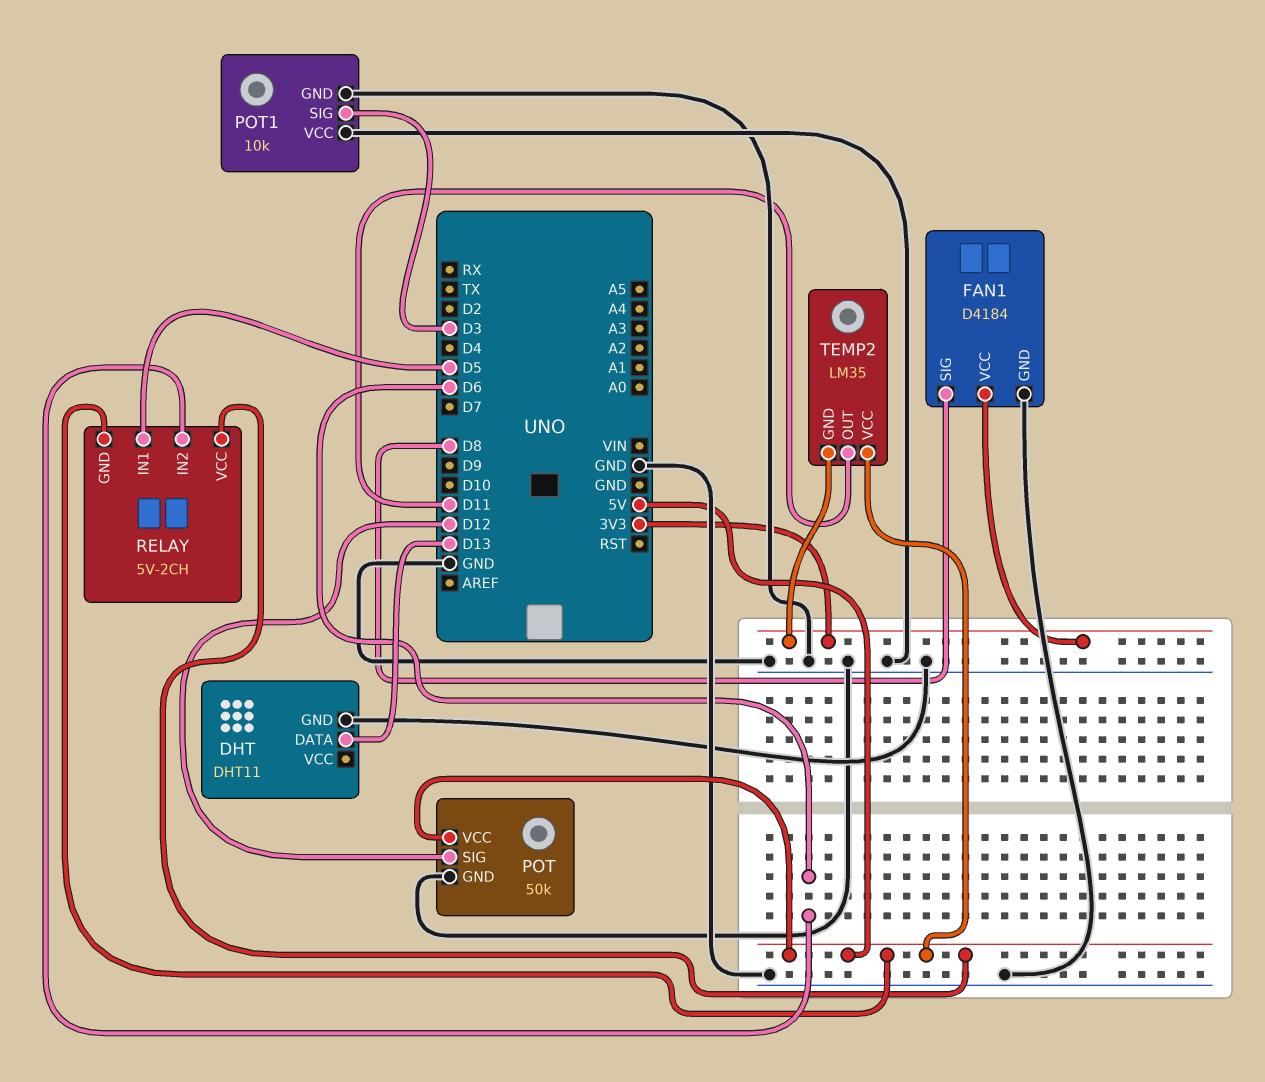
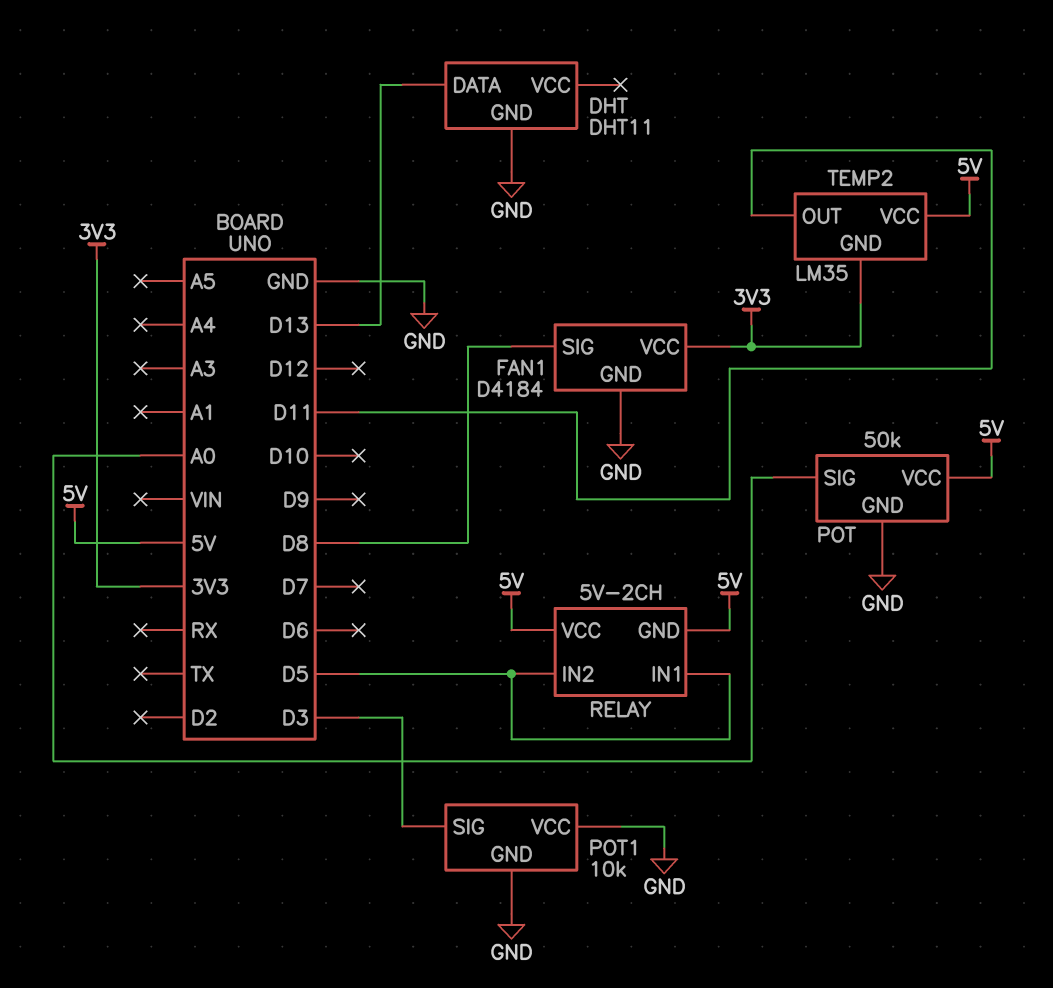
POT pin SIG: D12 -> A0
RELAY pin IN2: D6 -> D5

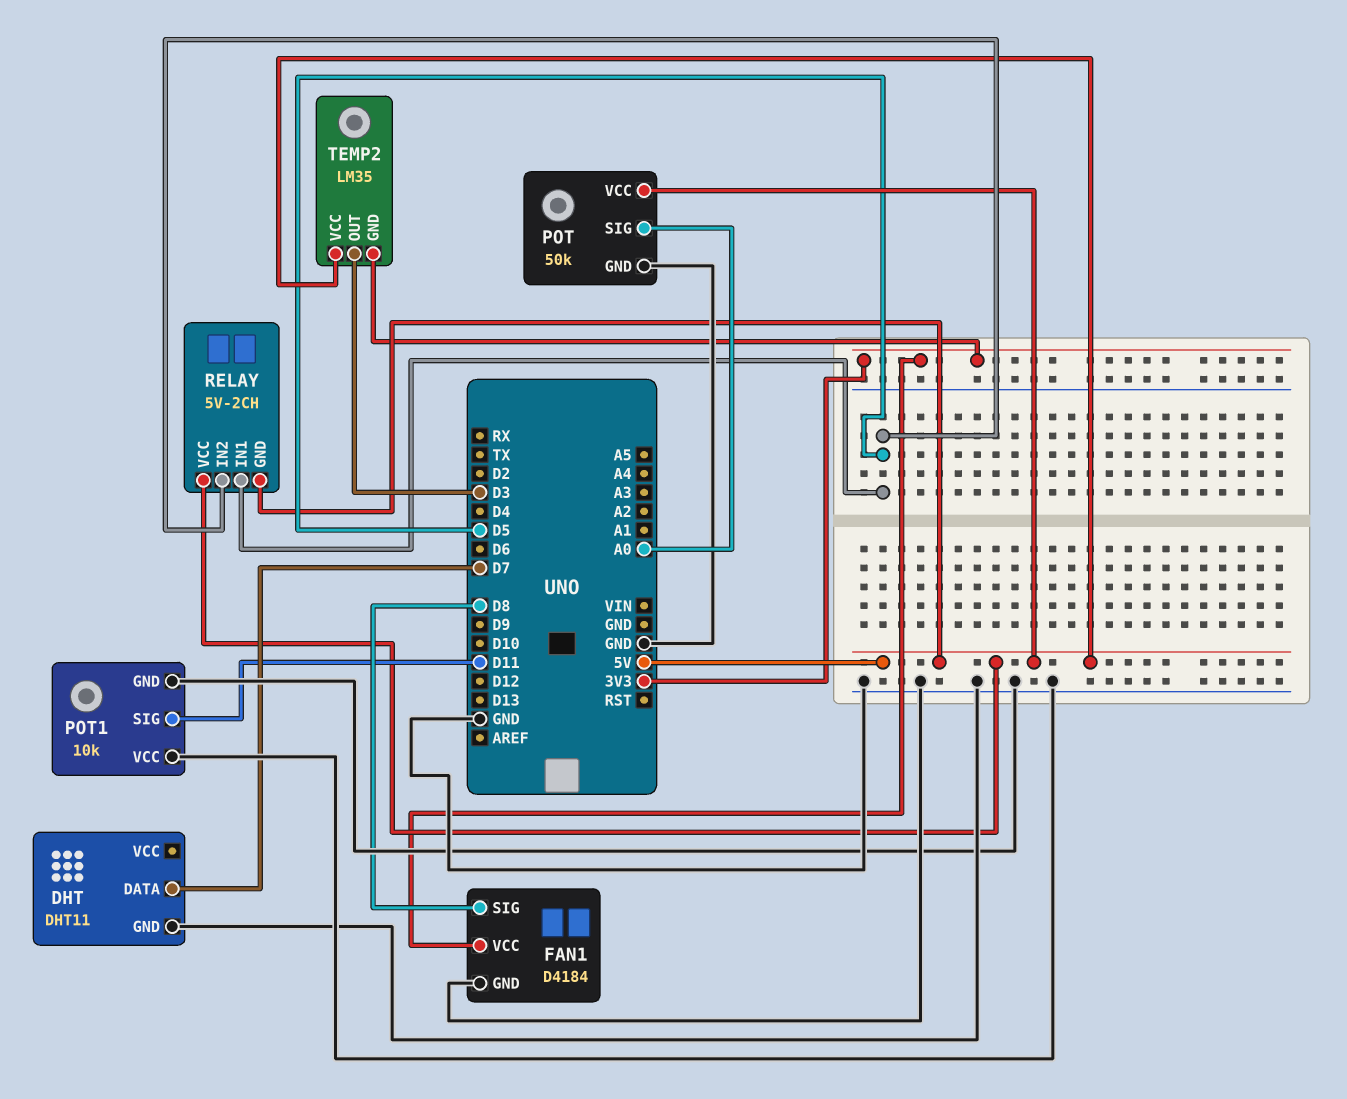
DHT pin DATA: D13 -> D7
POT1 pin SIG: D3 -> D11
TEMP2 pin OUT: D11 -> D3

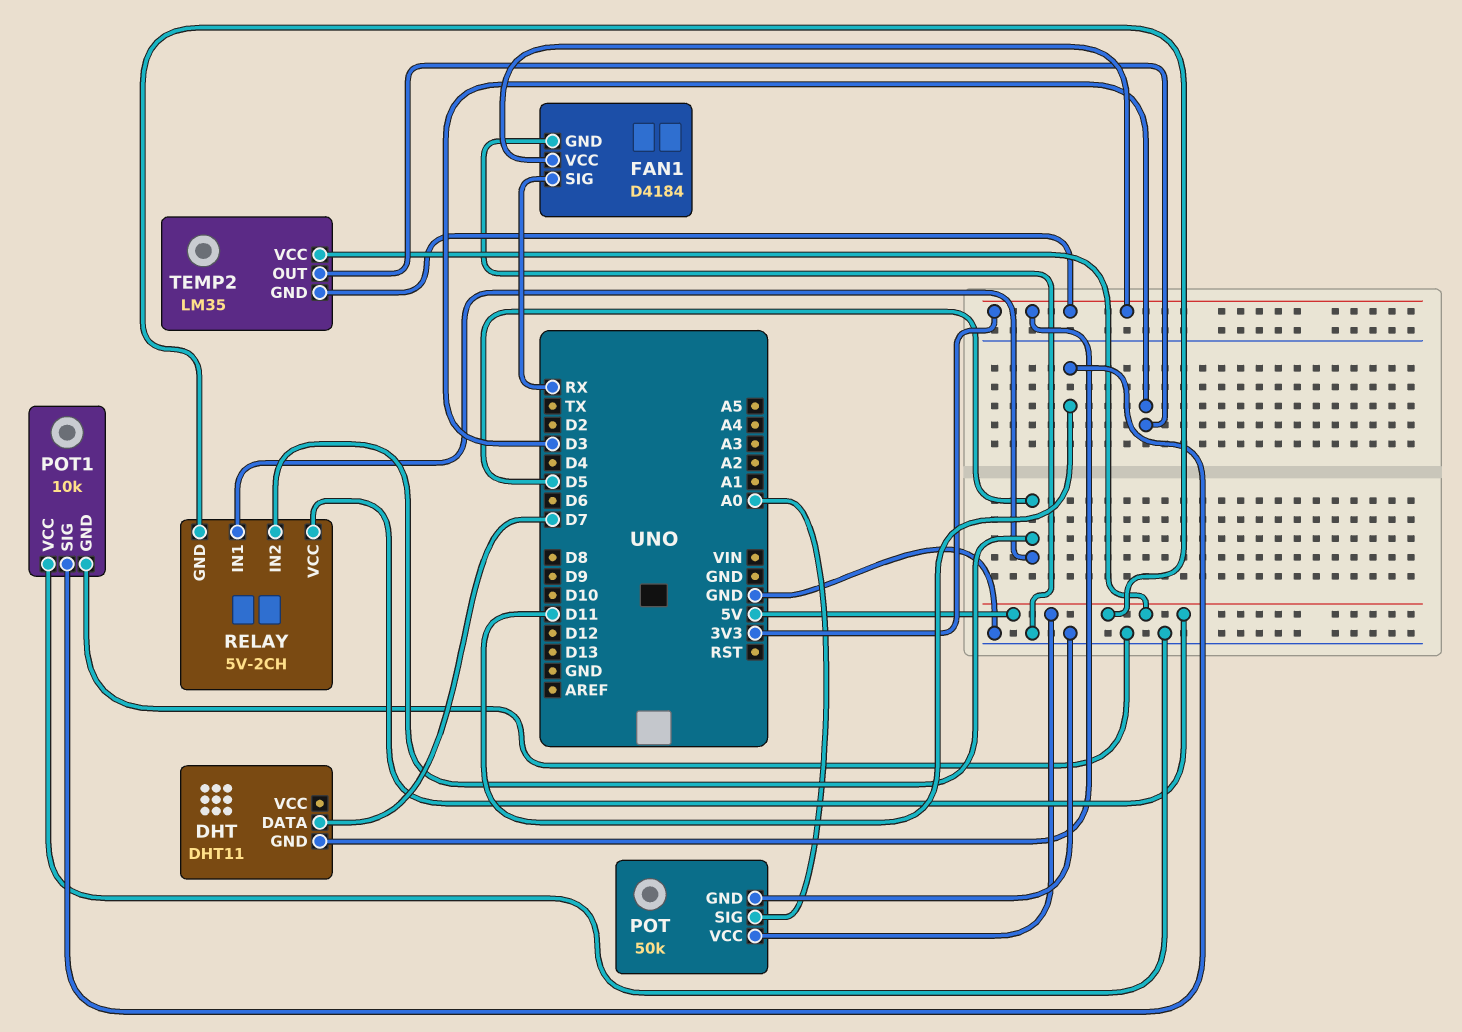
DHT pin GND: GND -> 3V3
FAN1 pin SIG: D8 -> RX

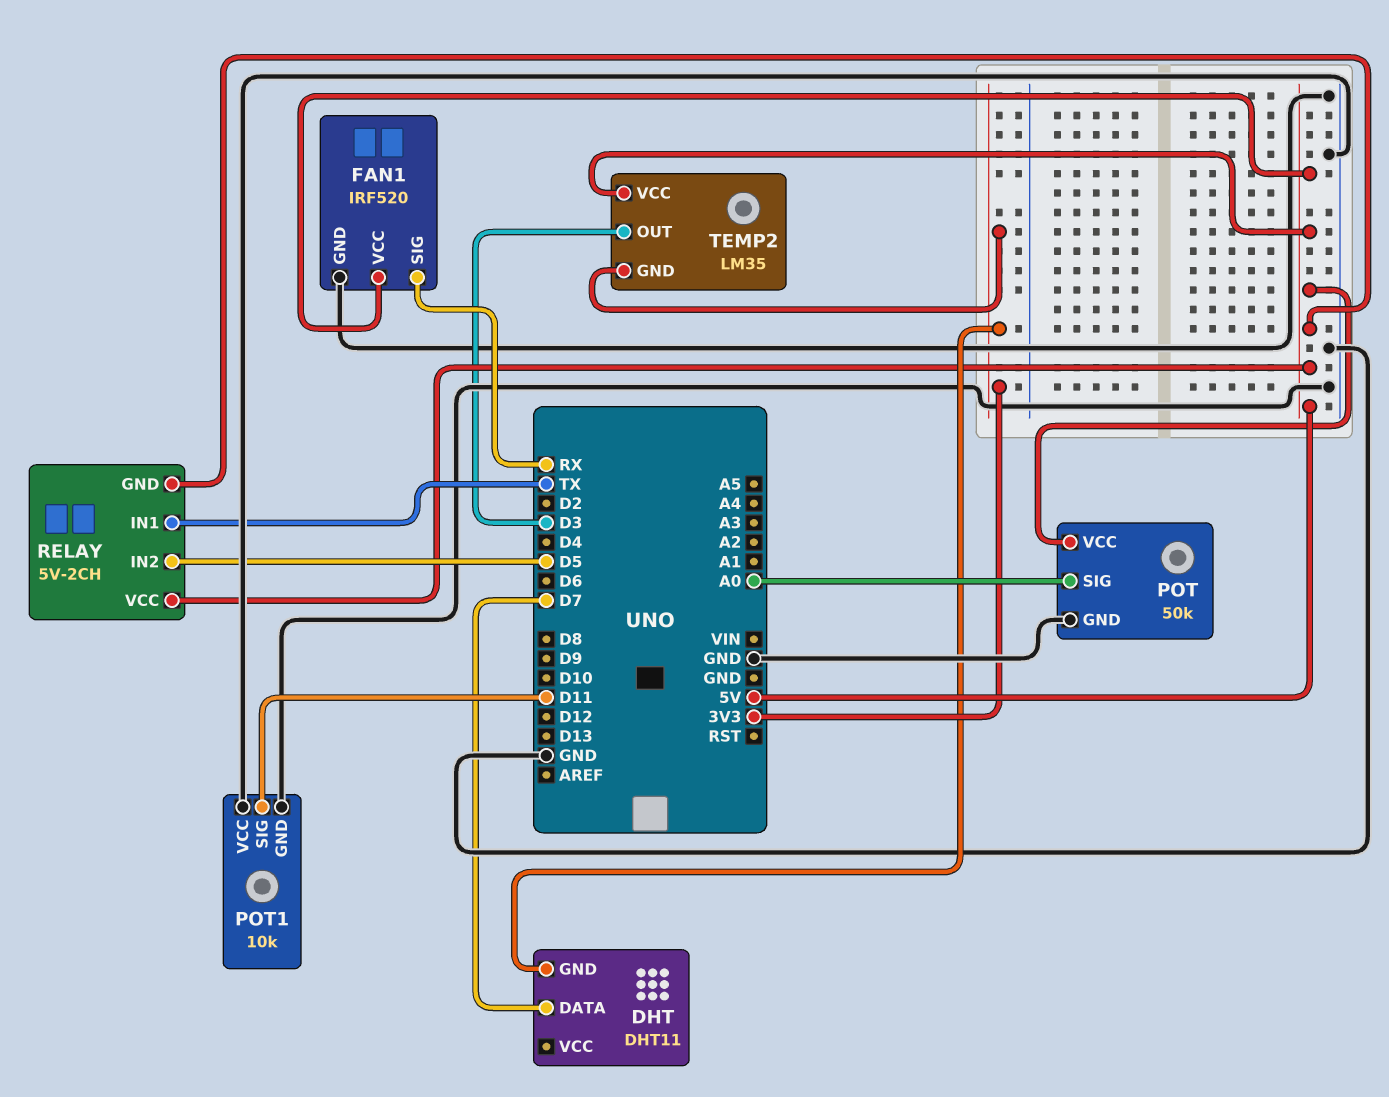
FAN1: D4184 -> IRF520
FAN1 pin VCC: 3V3 -> 5V
RELAY pin IN1: D5 -> TX

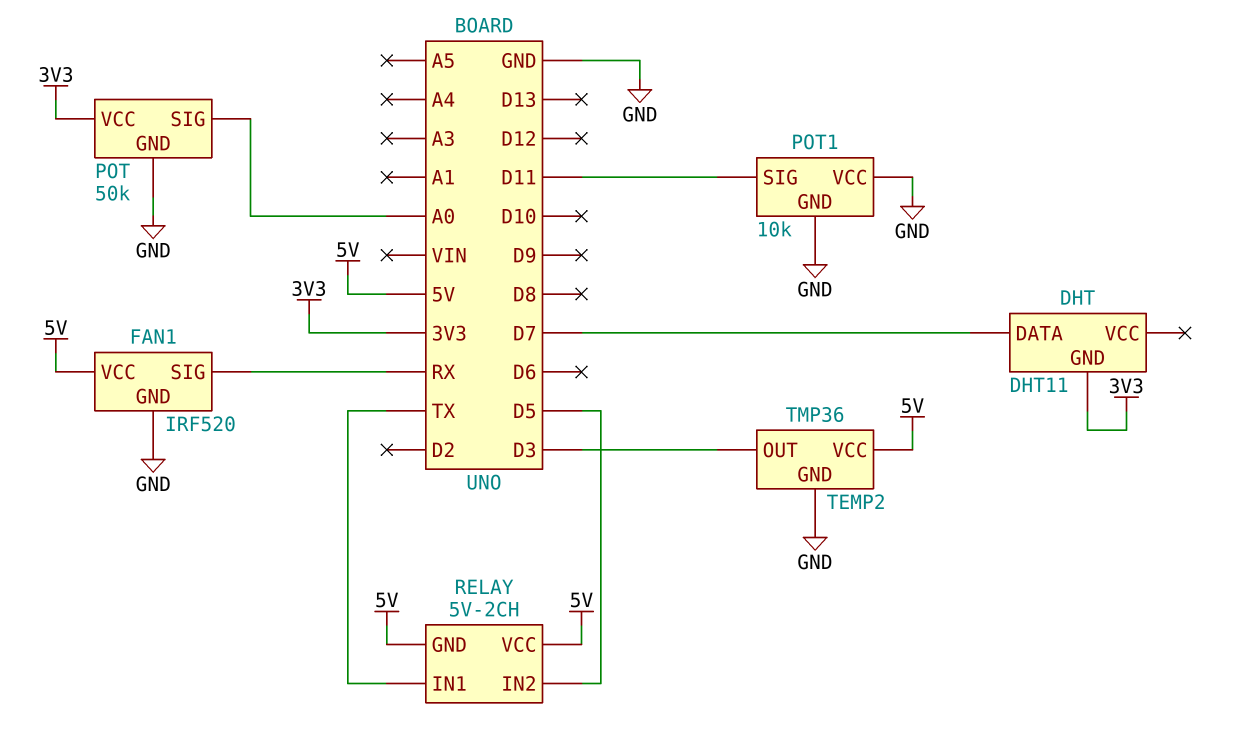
POT pin VCC: 5V -> 3V3
TEMP2: LM35 -> TMP36
TEMP2 pin GND: 3V3 -> GND

